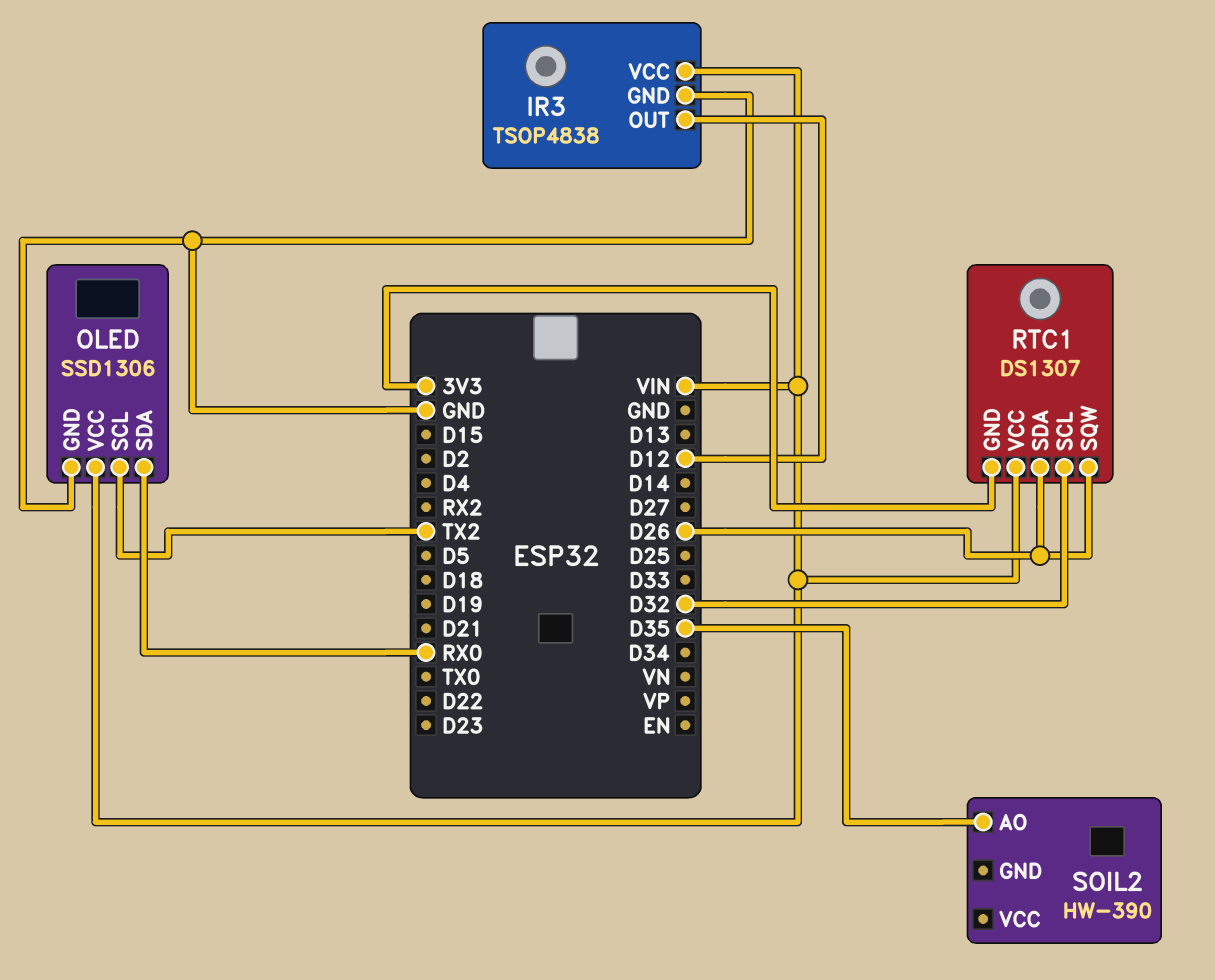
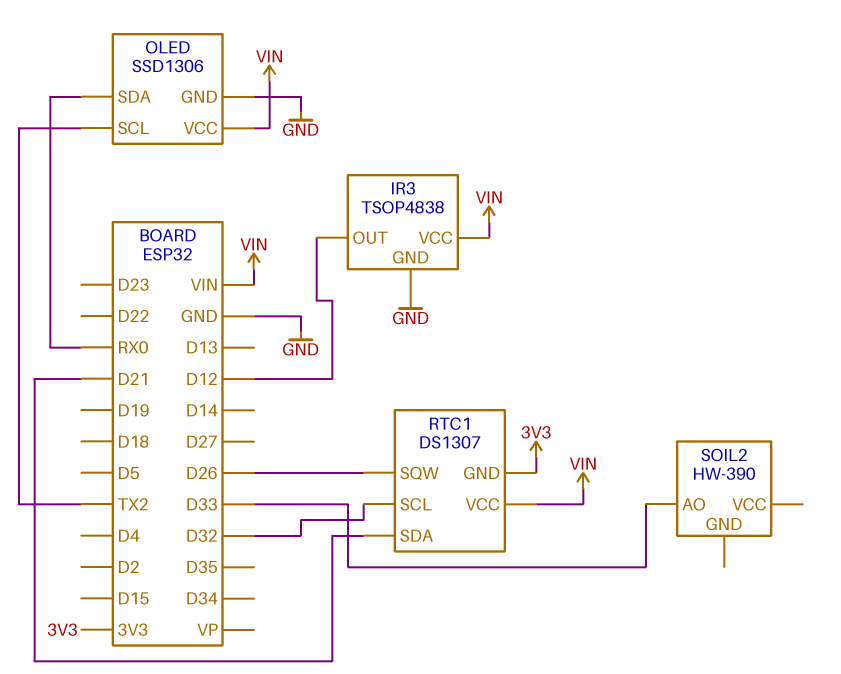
RTC1 pin SDA: D26 -> D21
SOIL2 pin AO: D35 -> D33

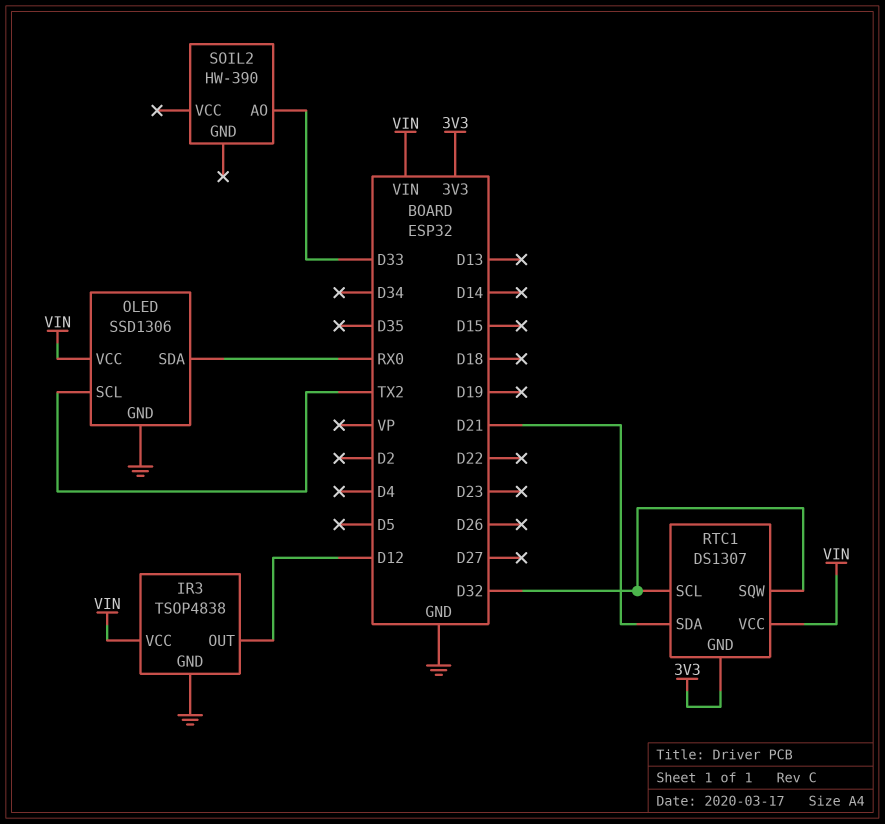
RTC1 pin SQW: D26 -> D32

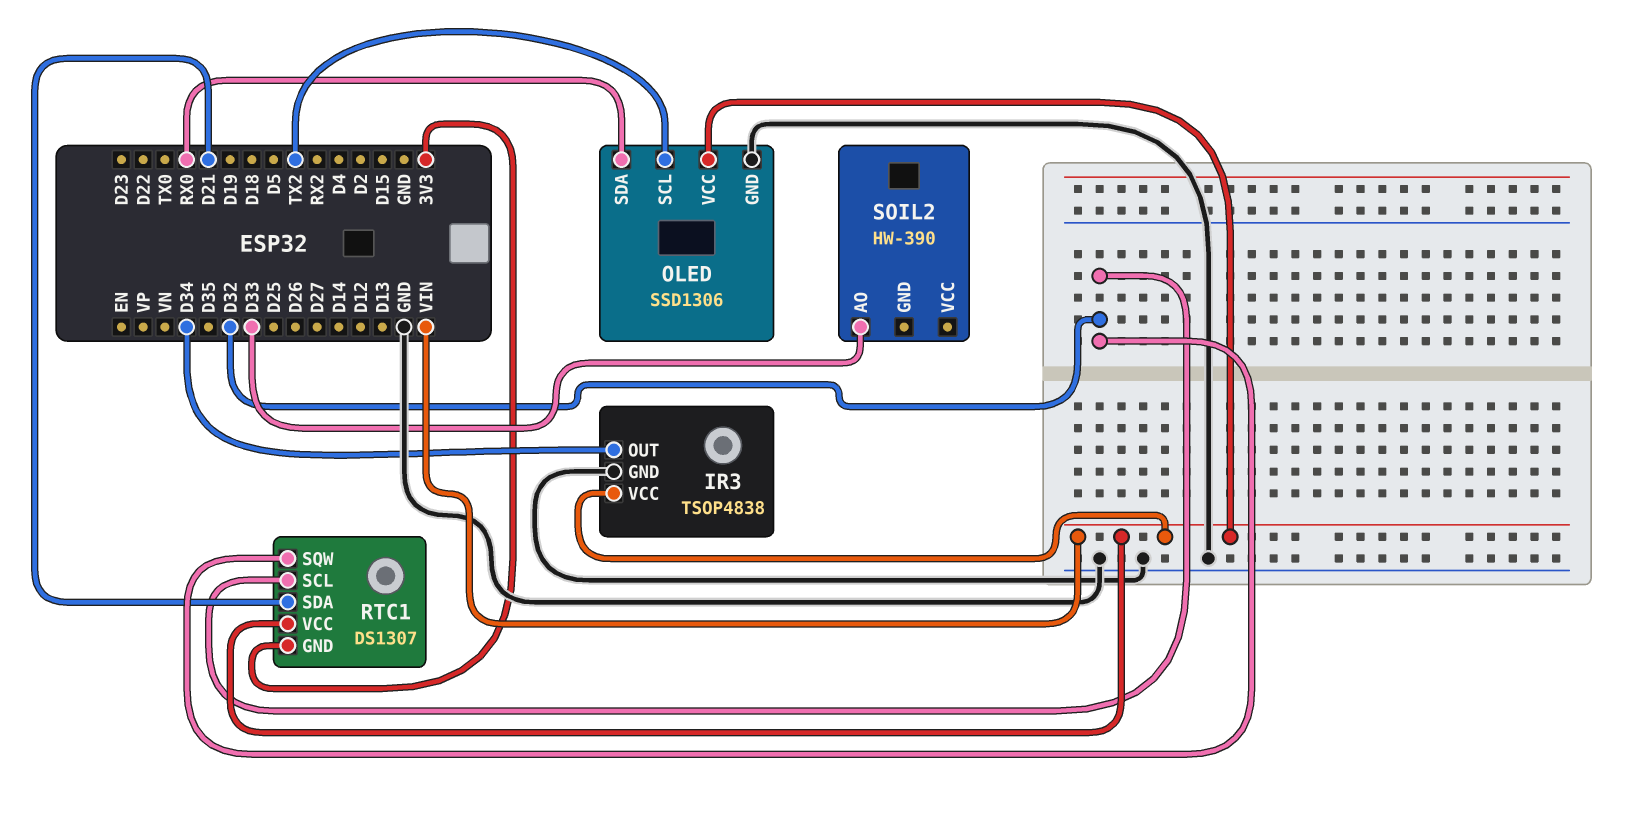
IR3 pin OUT: D12 -> D34

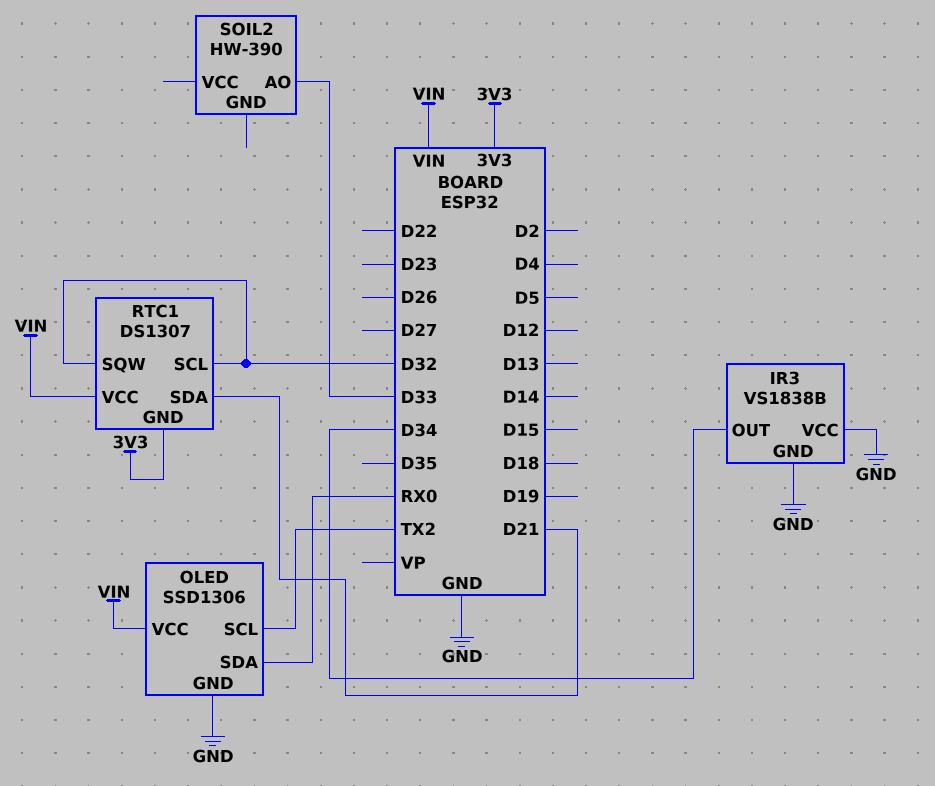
IR3: TSOP4838 -> VS1838B
IR3 pin VCC: VIN -> GND

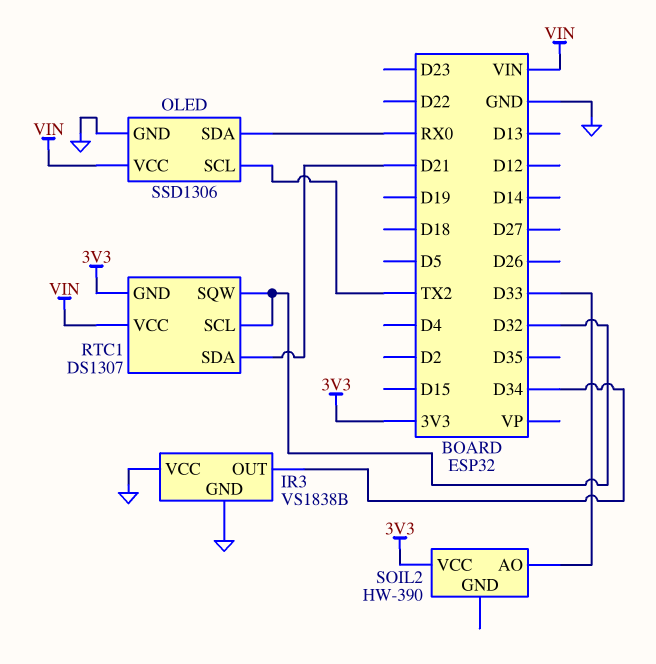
SOIL2 pin VCC: none -> 3V3

